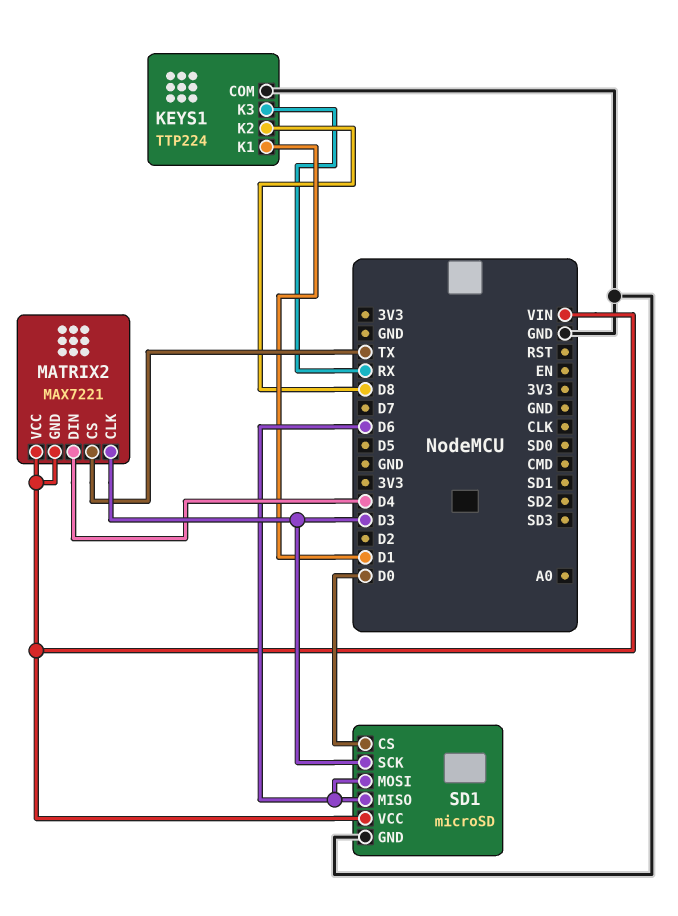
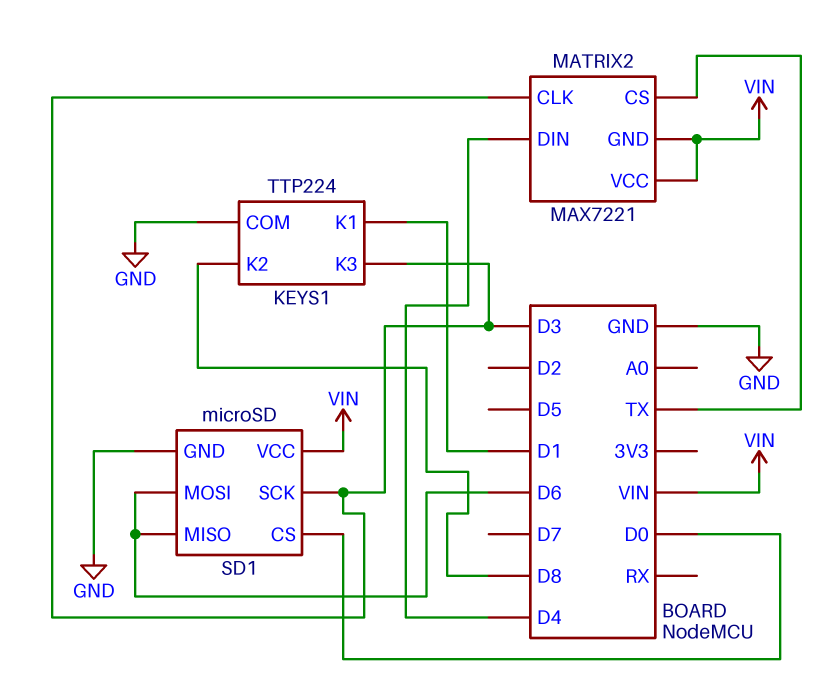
KEYS1 pin K3: RX -> D3

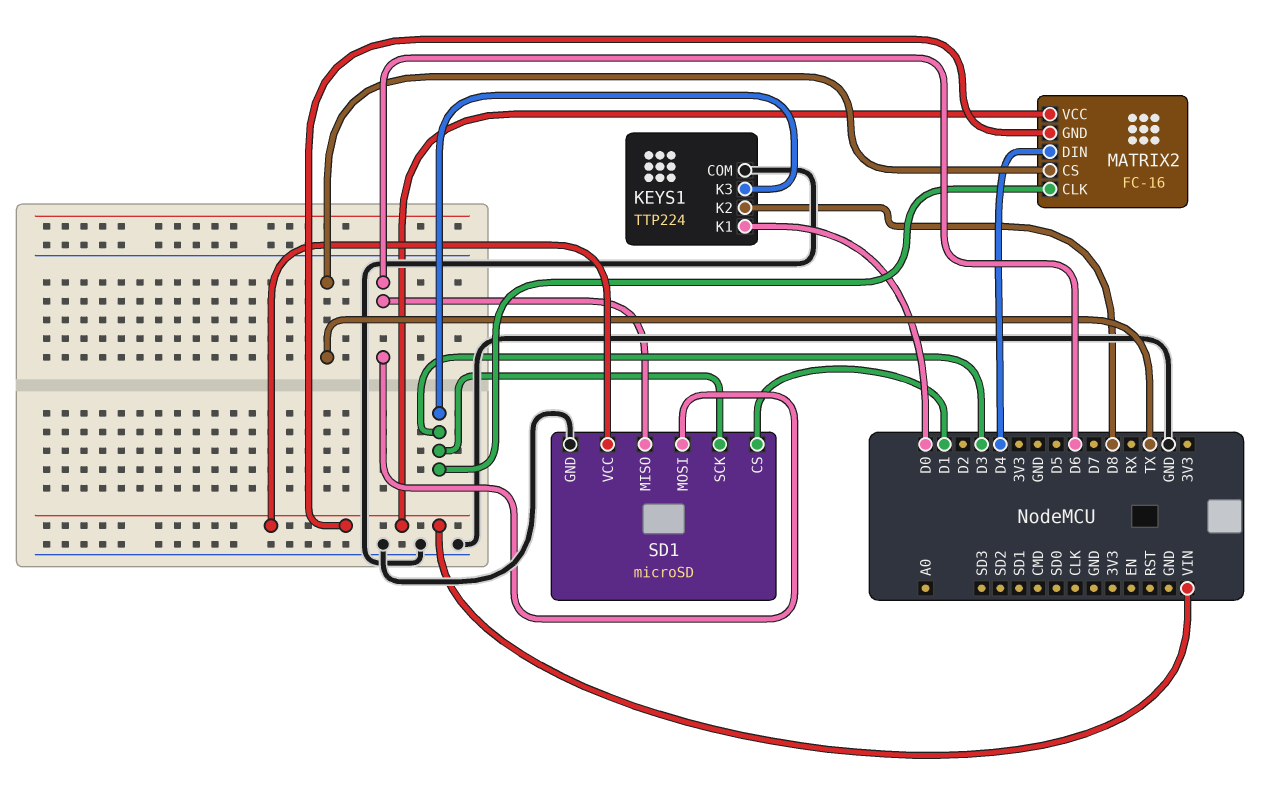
KEYS1 pin K1: D1 -> D0
MATRIX2: MAX7221 -> FC-16
SD1 pin CS: D0 -> D1

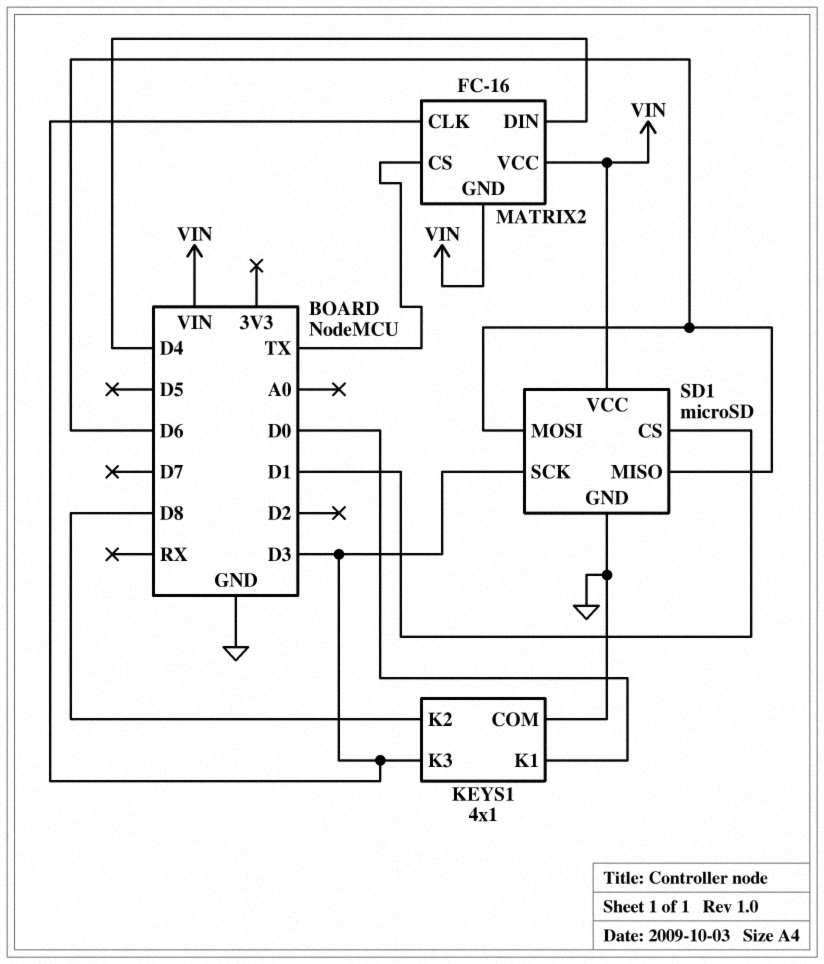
KEYS1: TTP224 -> 4x1

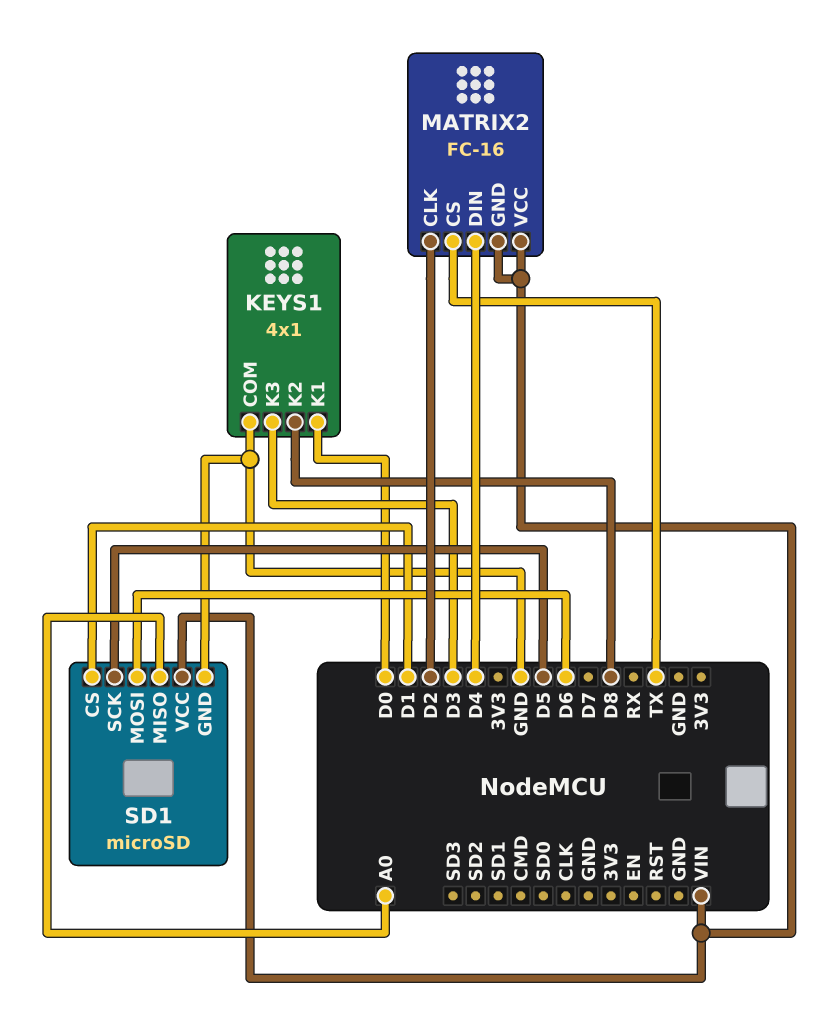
MATRIX2 pin CLK: D3 -> D2
SD1 pin MISO: D6 -> A0
SD1 pin SCK: D3 -> D5

